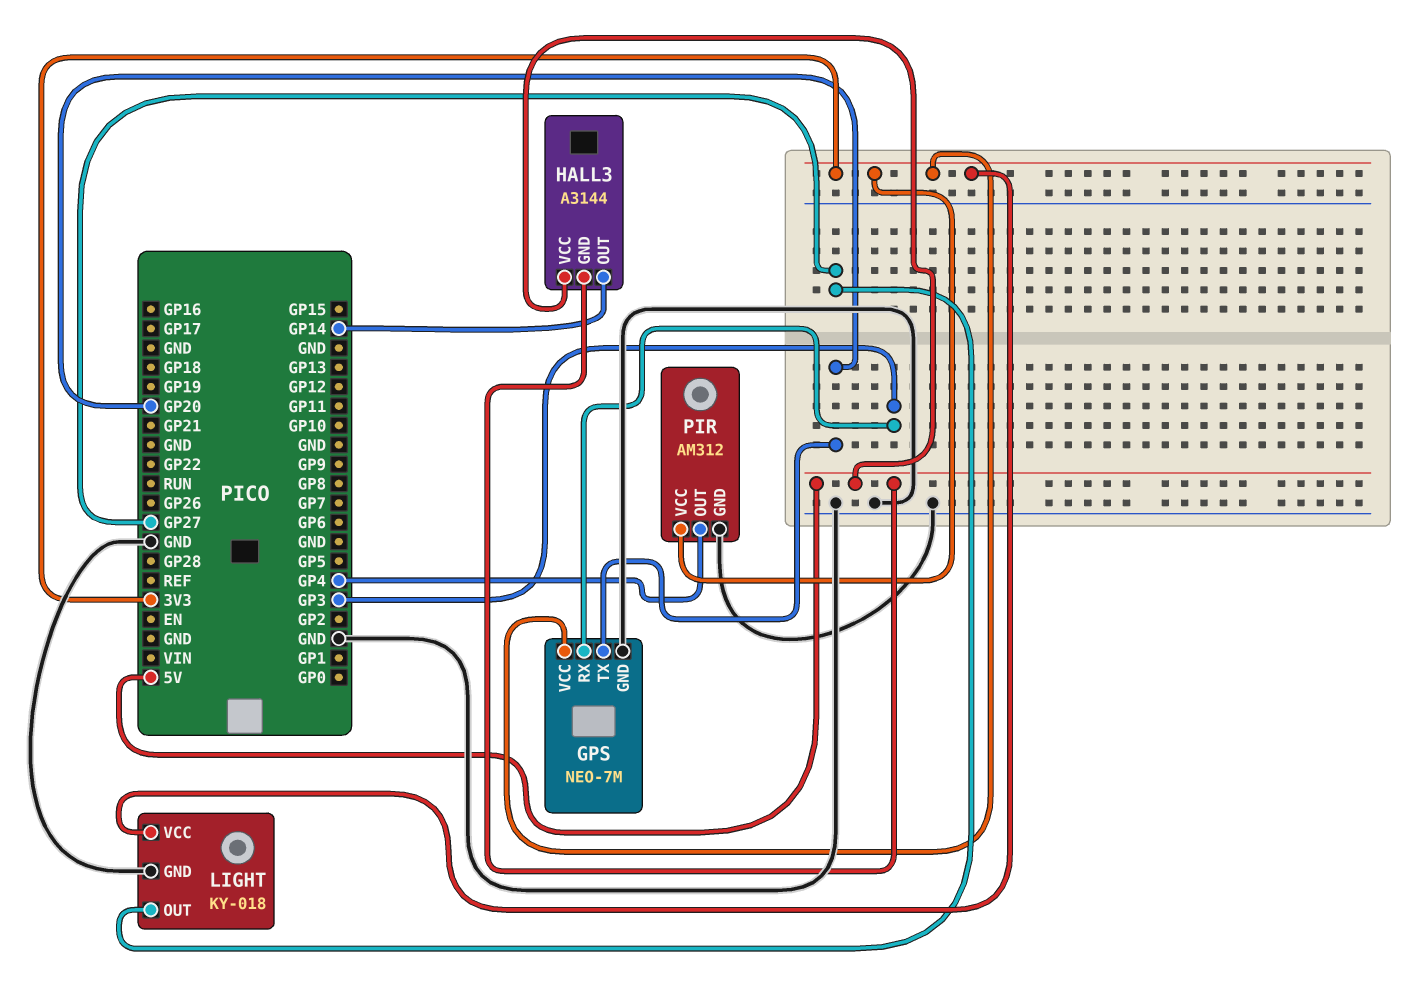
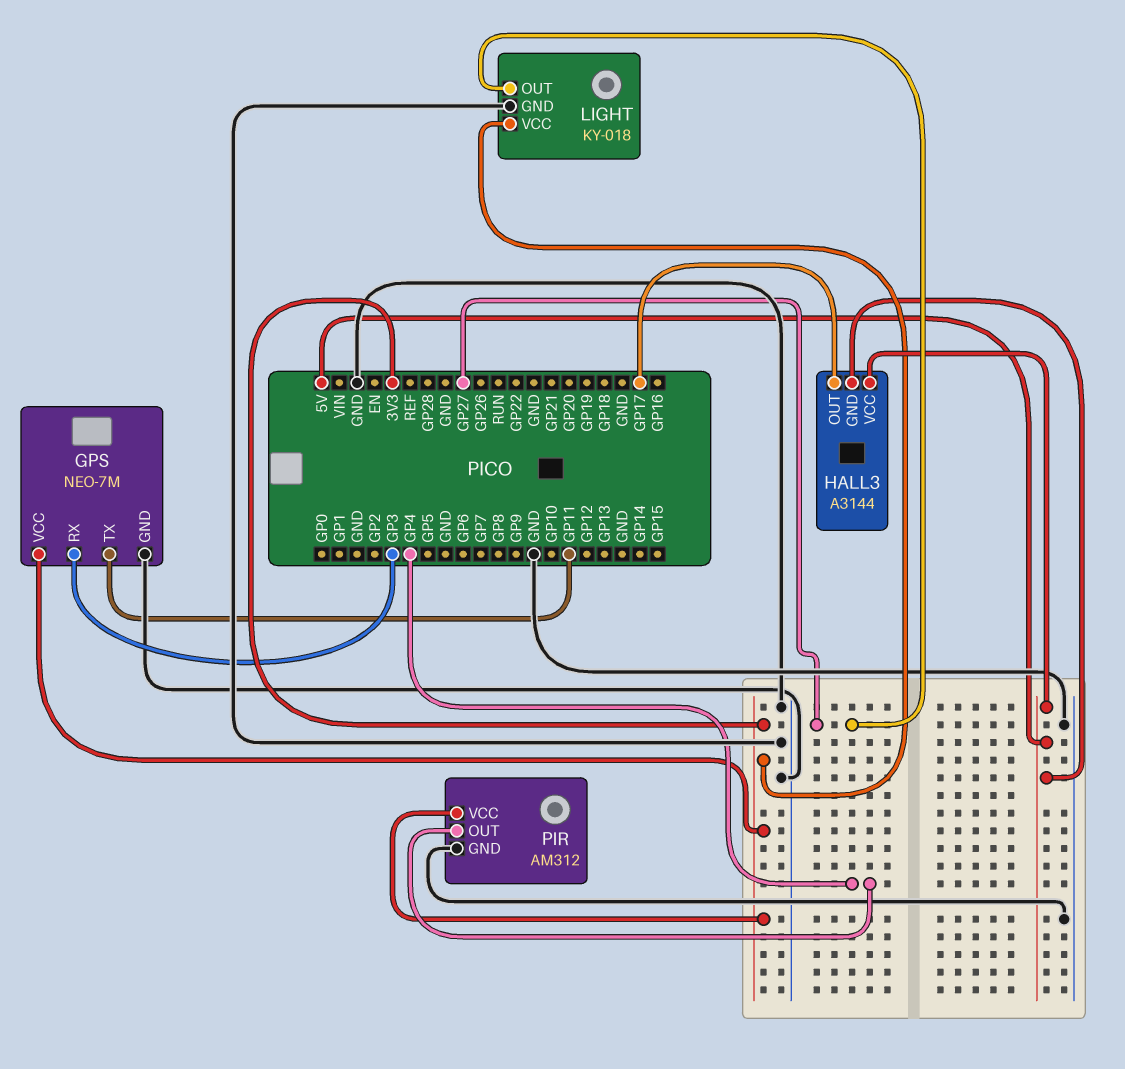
GPS pin TX: GP20 -> GP11
HALL3 pin OUT: GP14 -> GP17

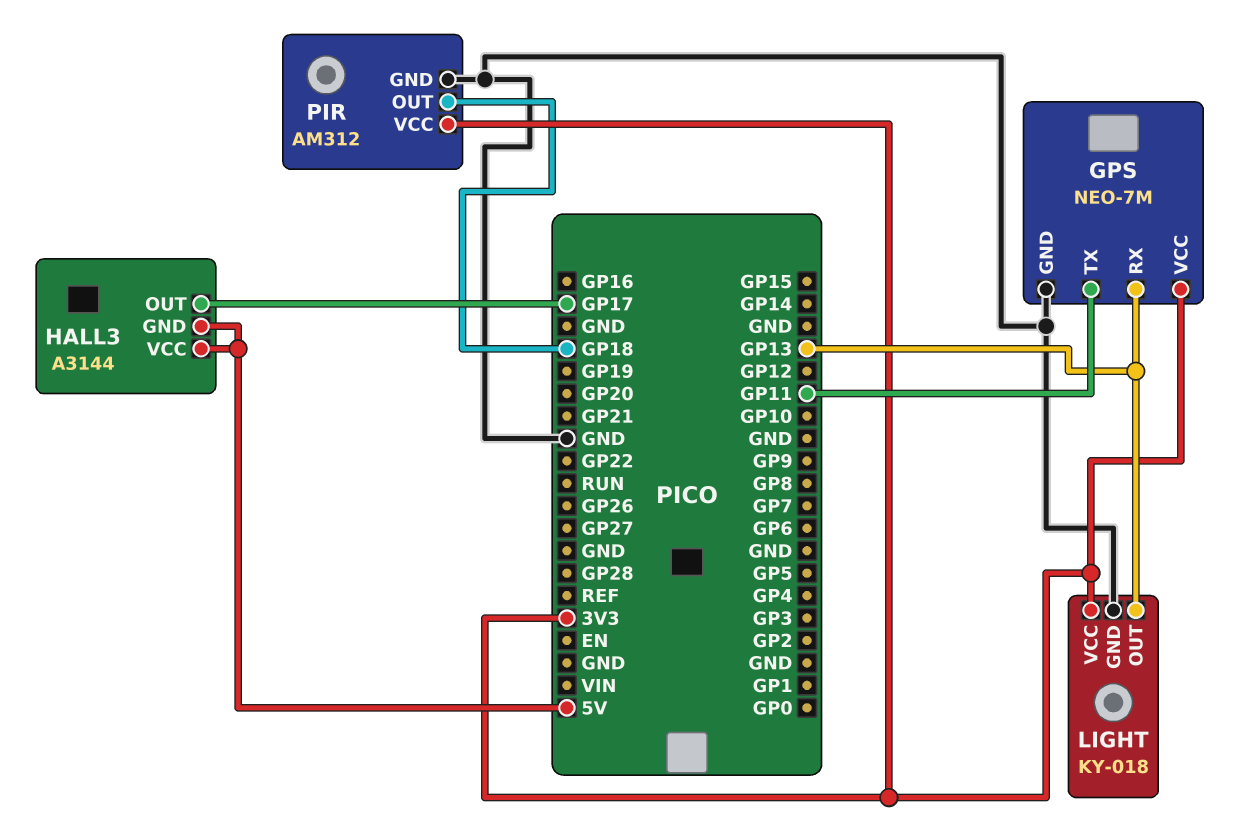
GPS pin RX: GP3 -> GP13
LIGHT pin OUT: GP27 -> GP13
PIR pin OUT: GP4 -> GP18

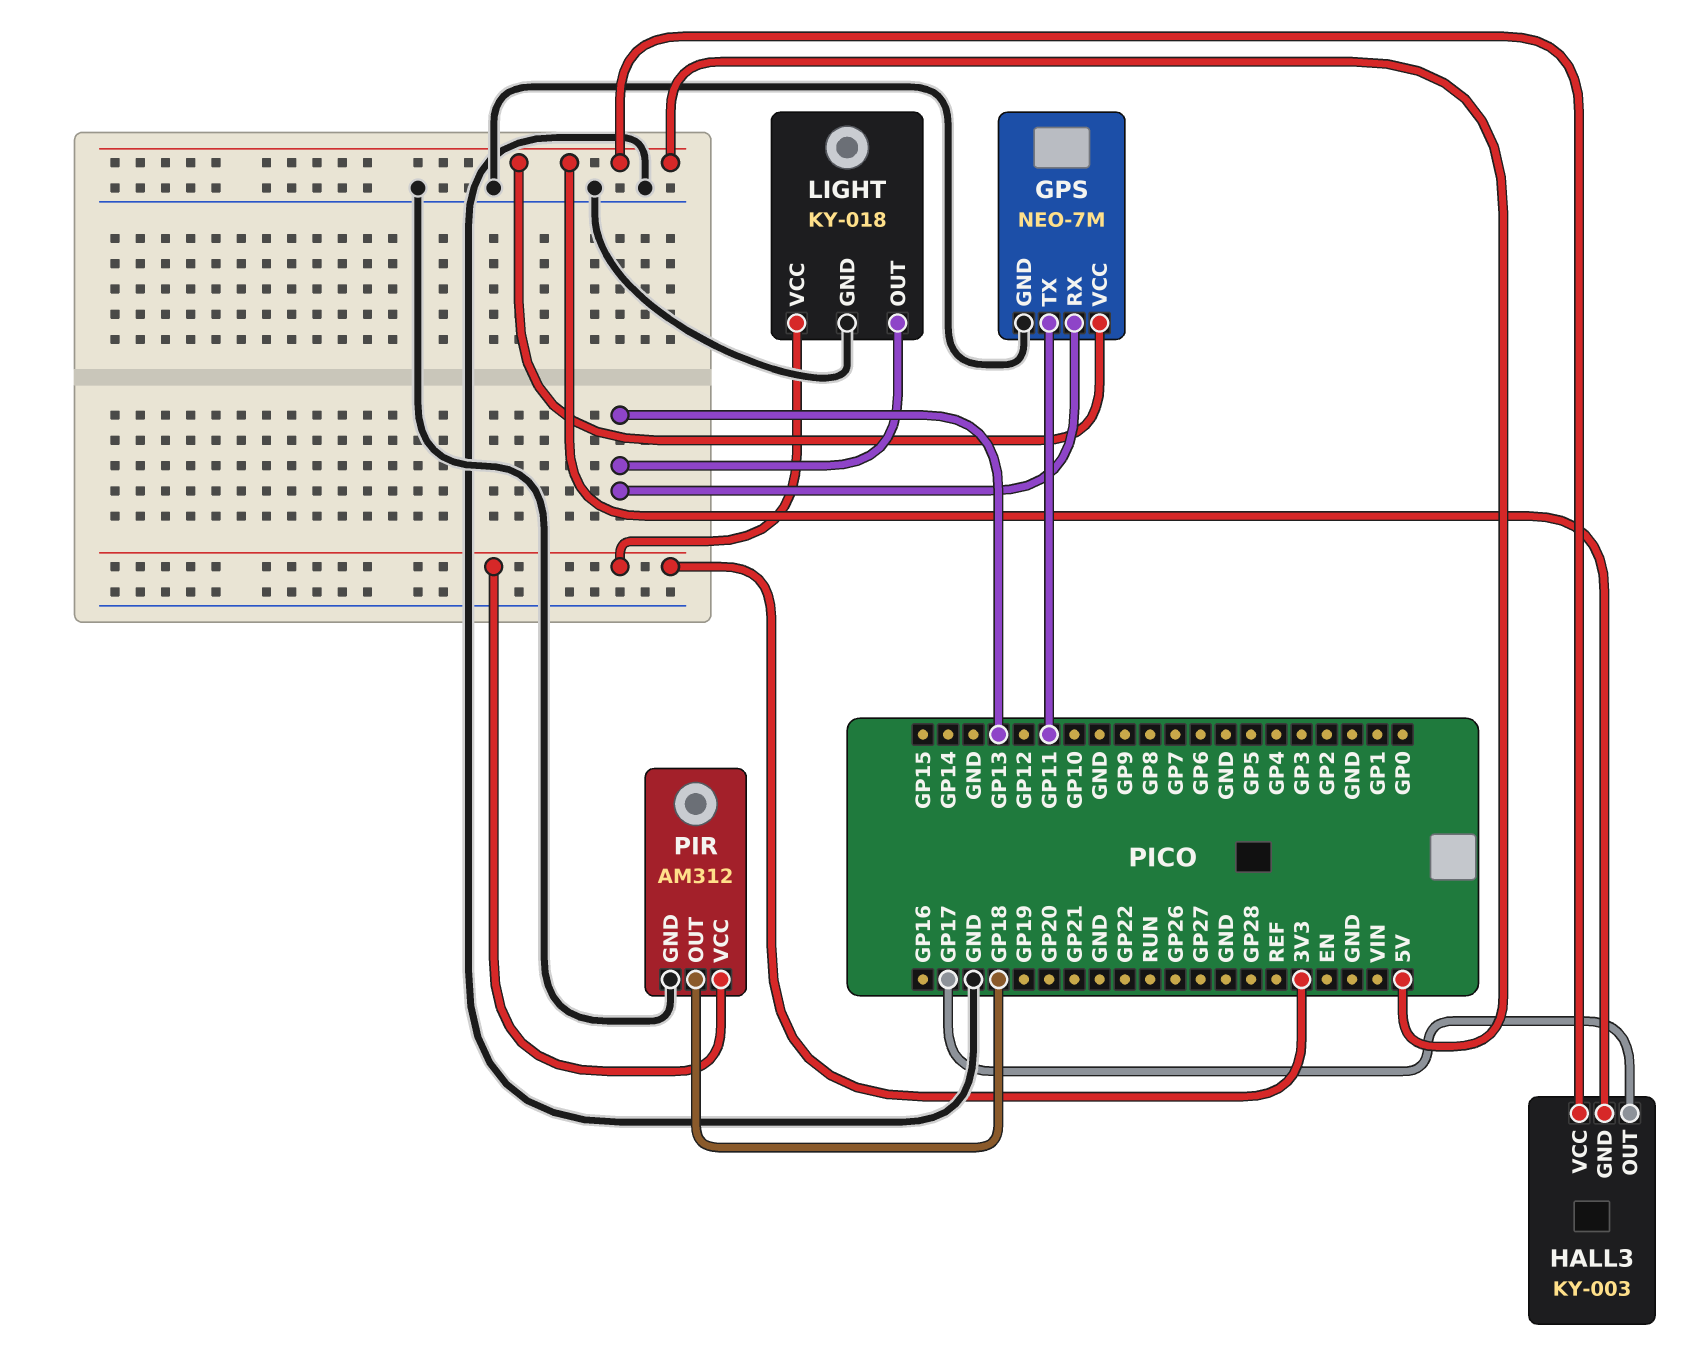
GPS pin VCC: 3V3 -> 5V
HALL3: A3144 -> KY-003

